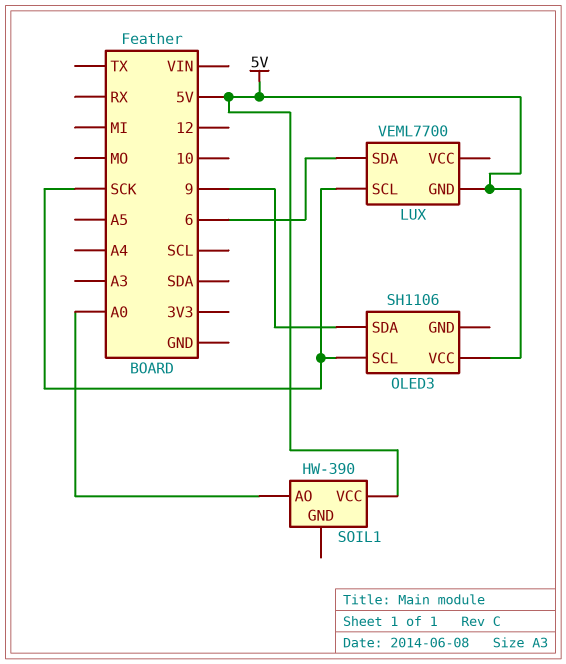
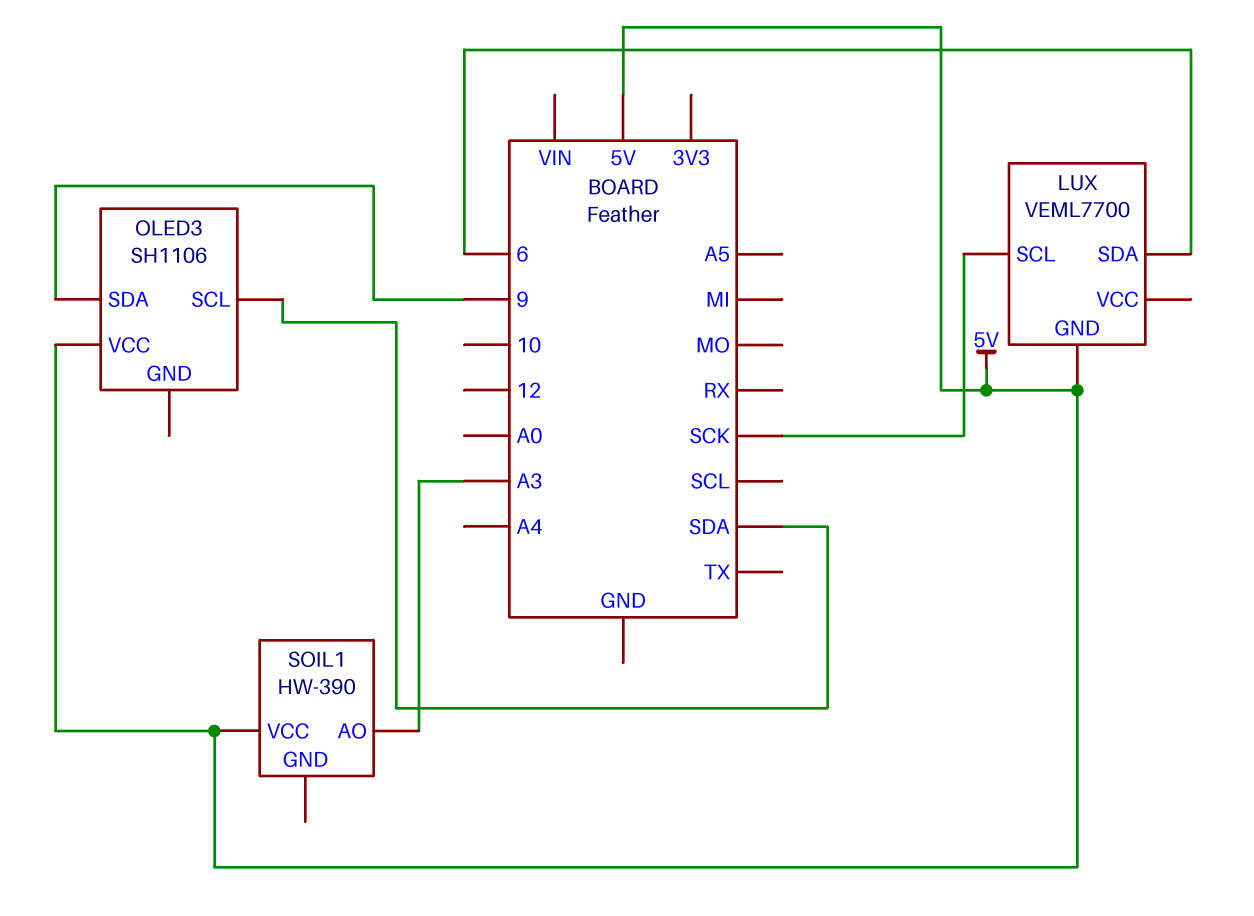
OLED3 pin SCL: SCK -> SDA
SOIL1 pin AO: A0 -> A3

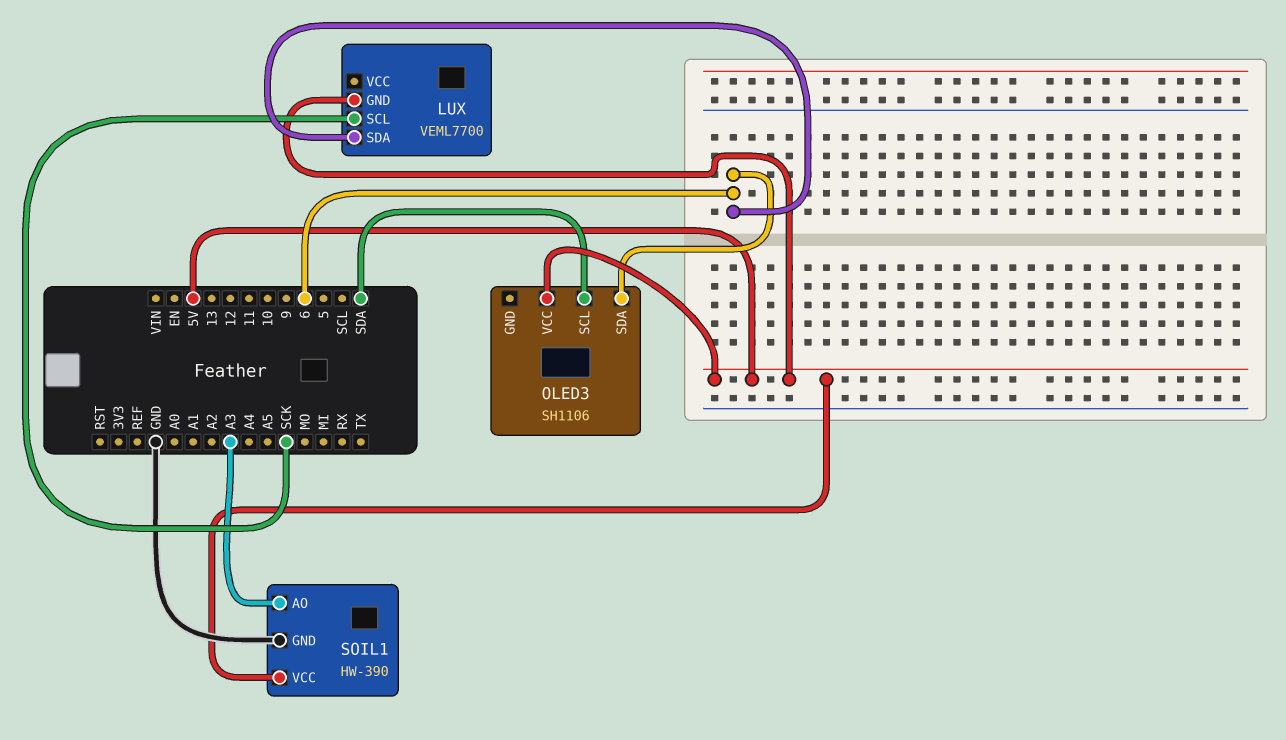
OLED3 pin SDA: 9 -> 6
SOIL1 pin GND: none -> GND

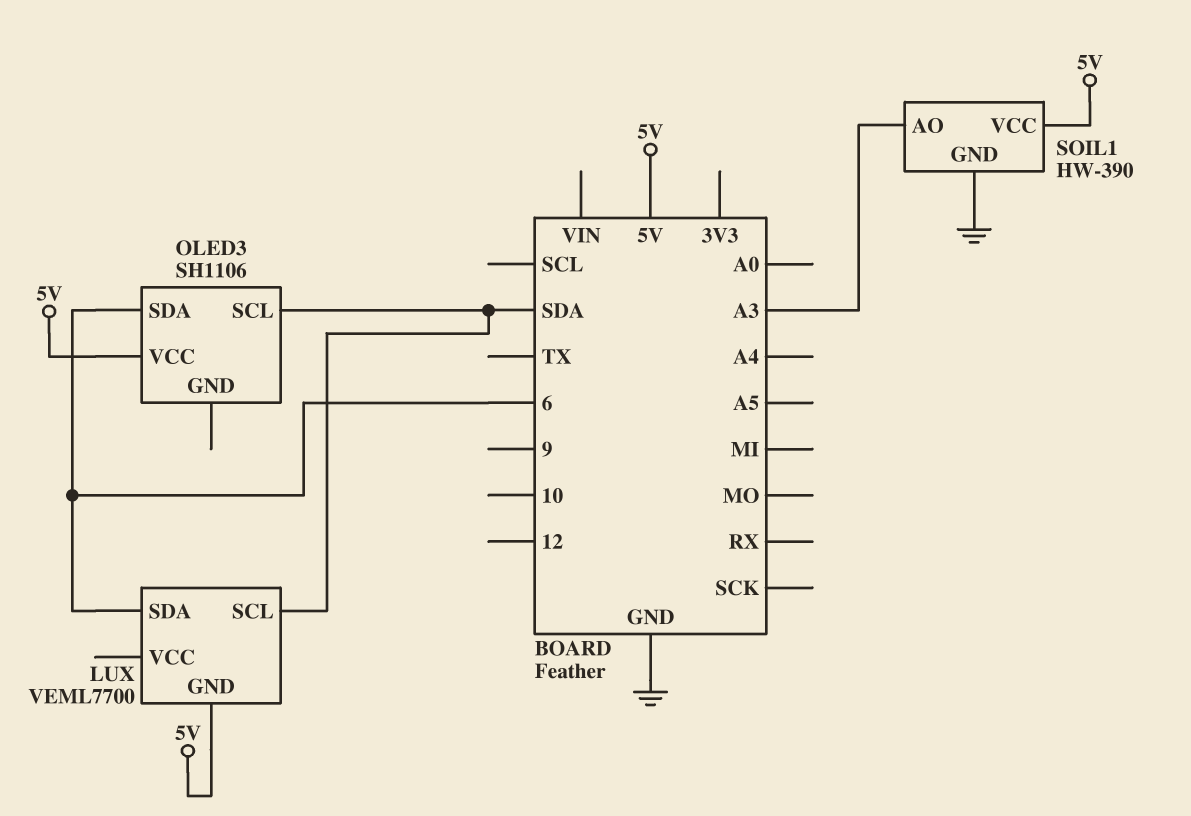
LUX pin SCL: SCK -> SDA

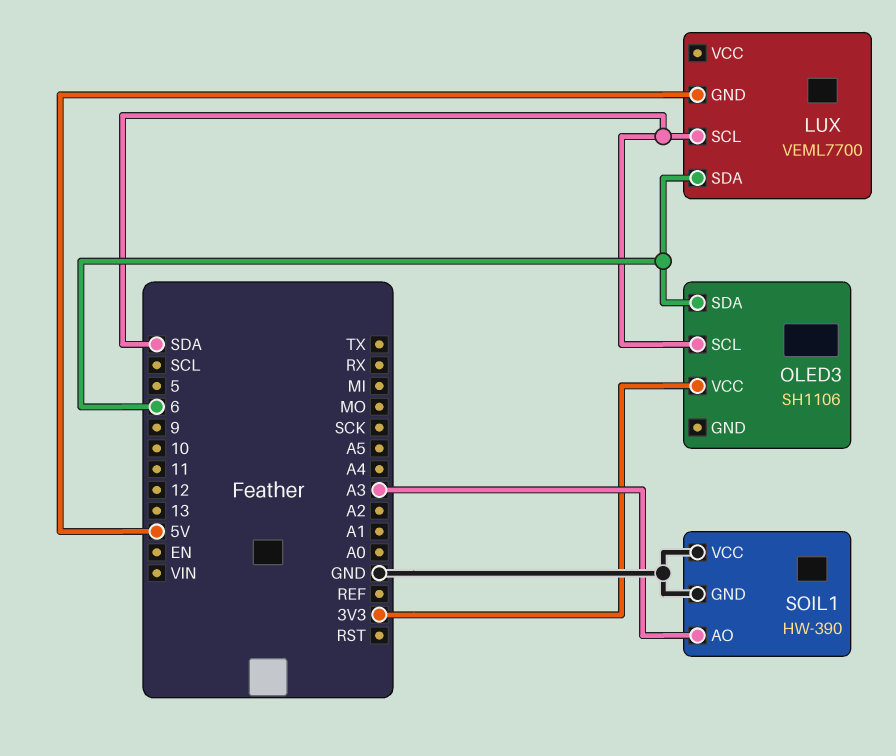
OLED3 pin VCC: 5V -> 3V3
SOIL1 pin VCC: 5V -> GND

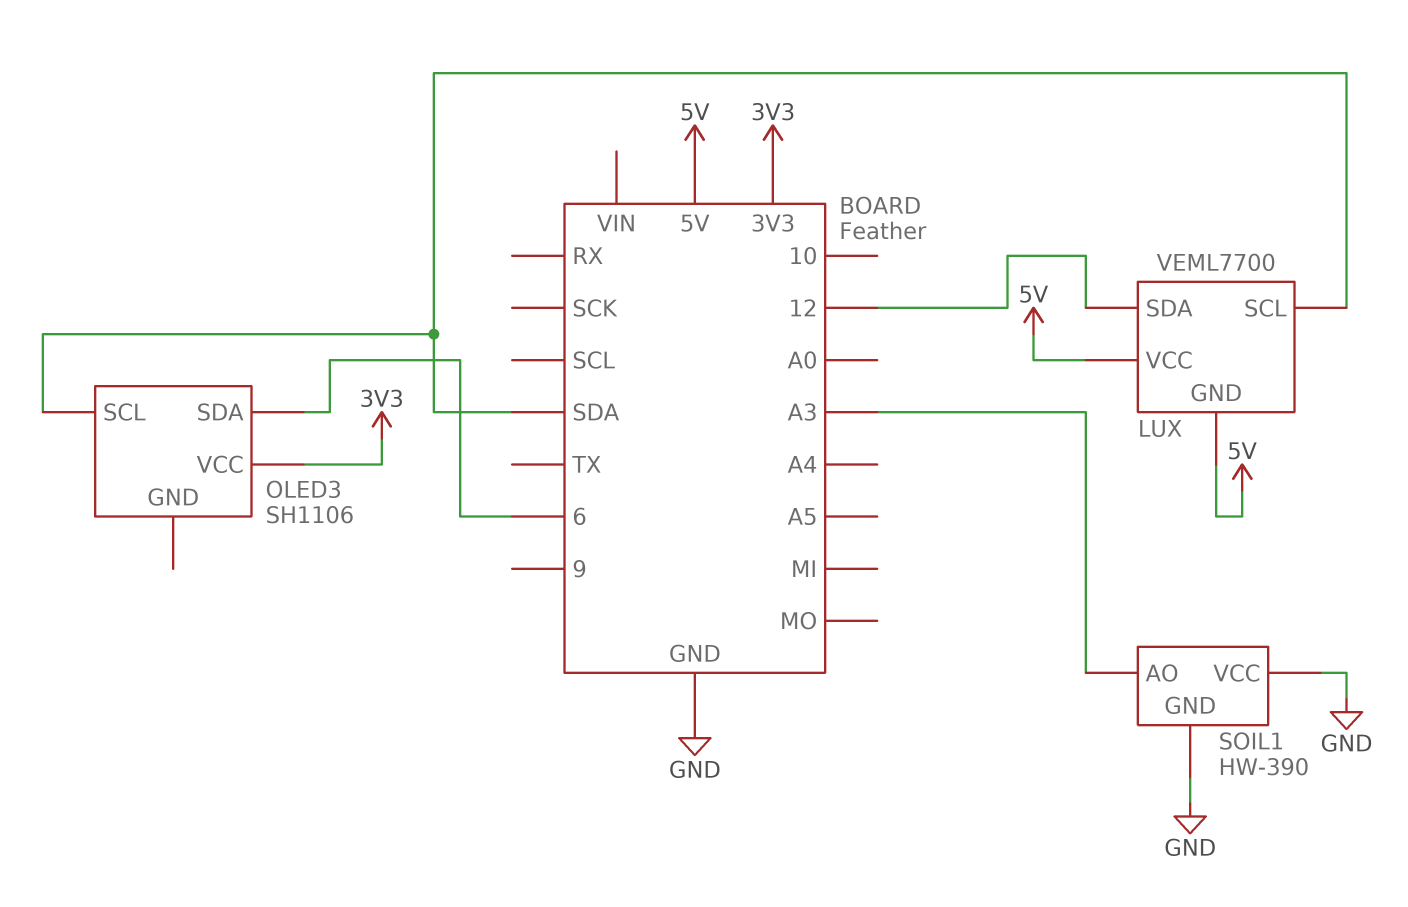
LUX pin SDA: 6 -> 12
LUX pin VCC: none -> 5V

